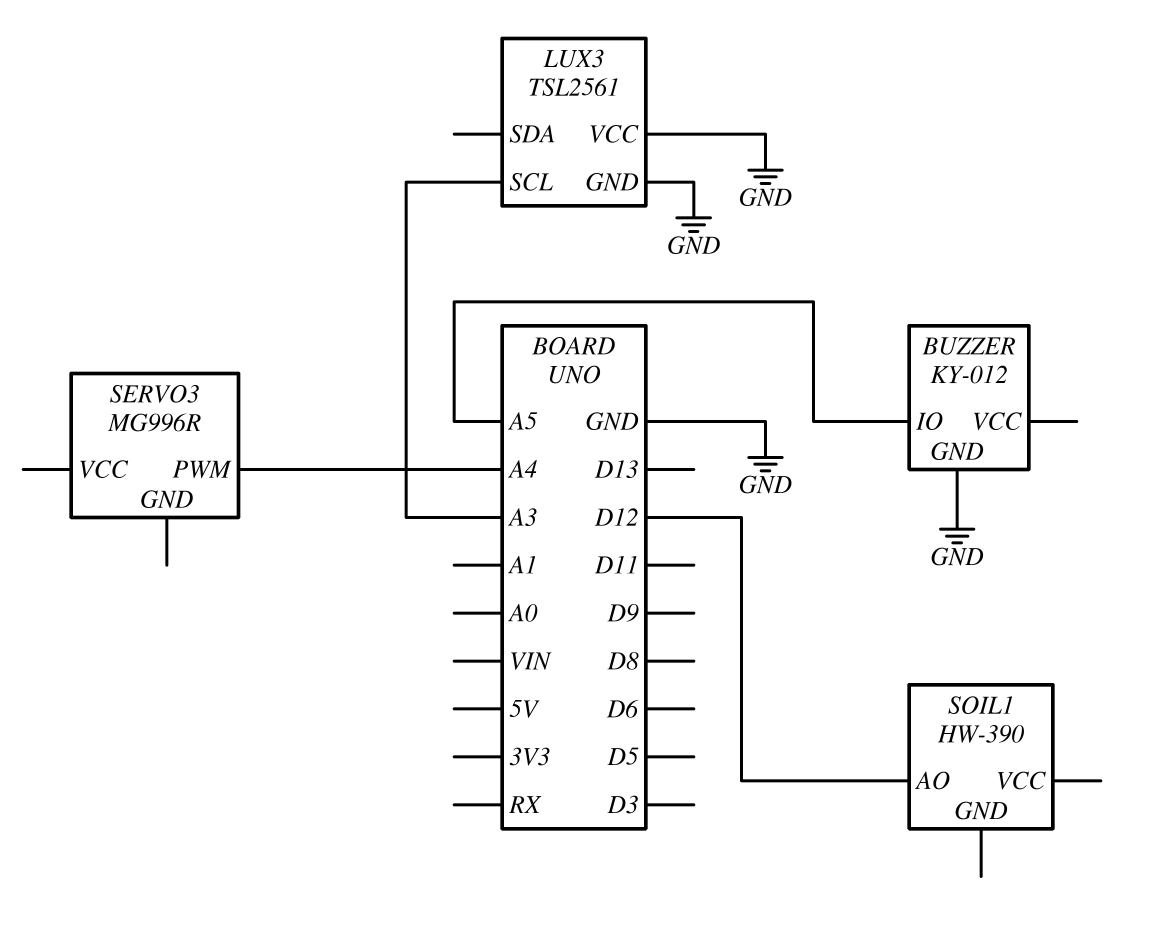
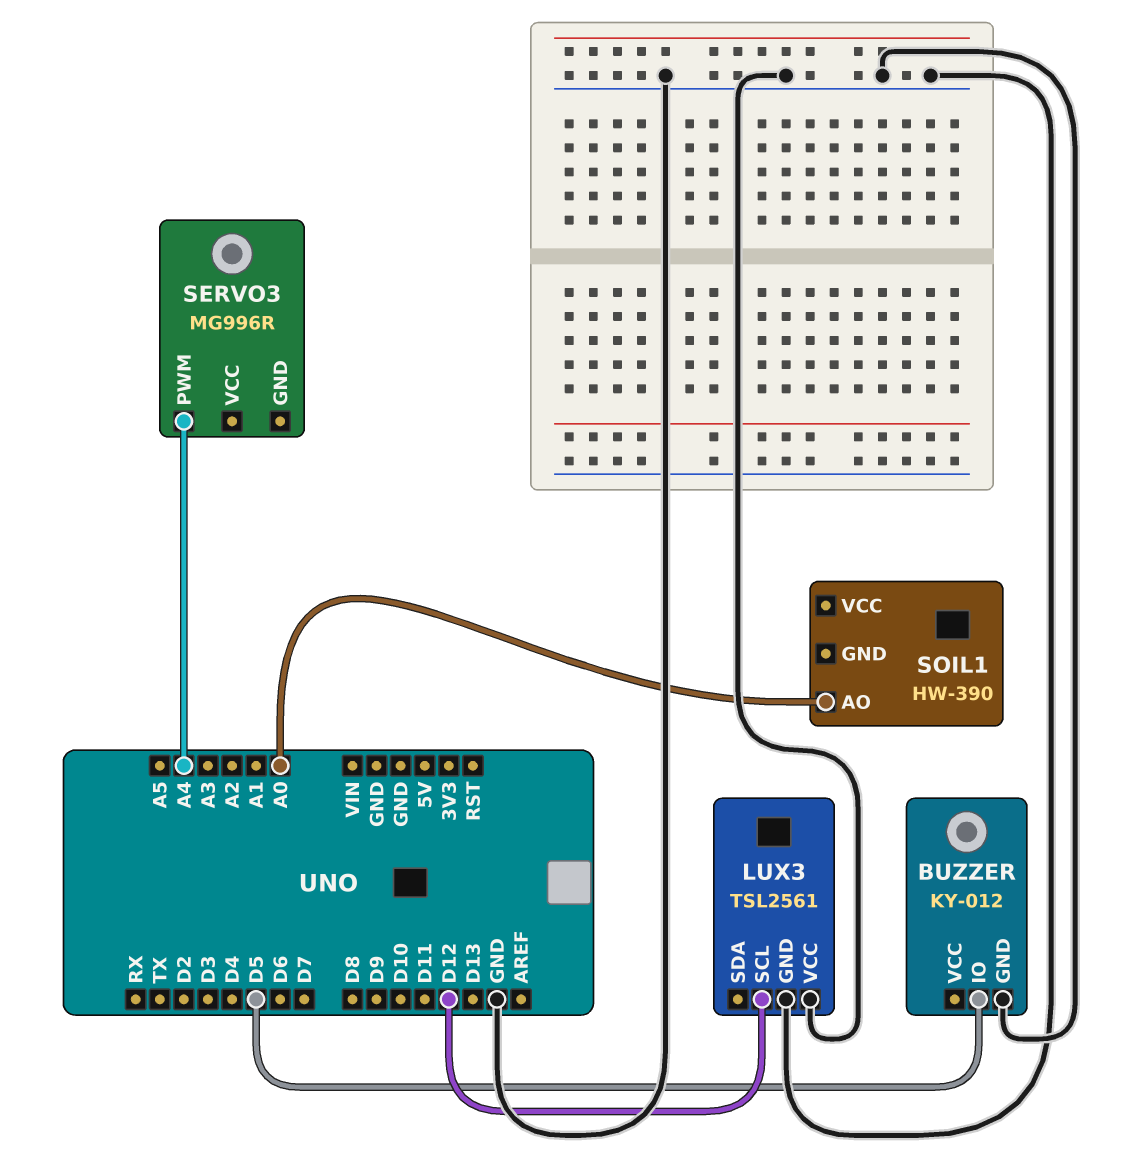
BUZZER pin IO: A5 -> D5
LUX3 pin SCL: A3 -> D12
SOIL1 pin AO: D12 -> A0

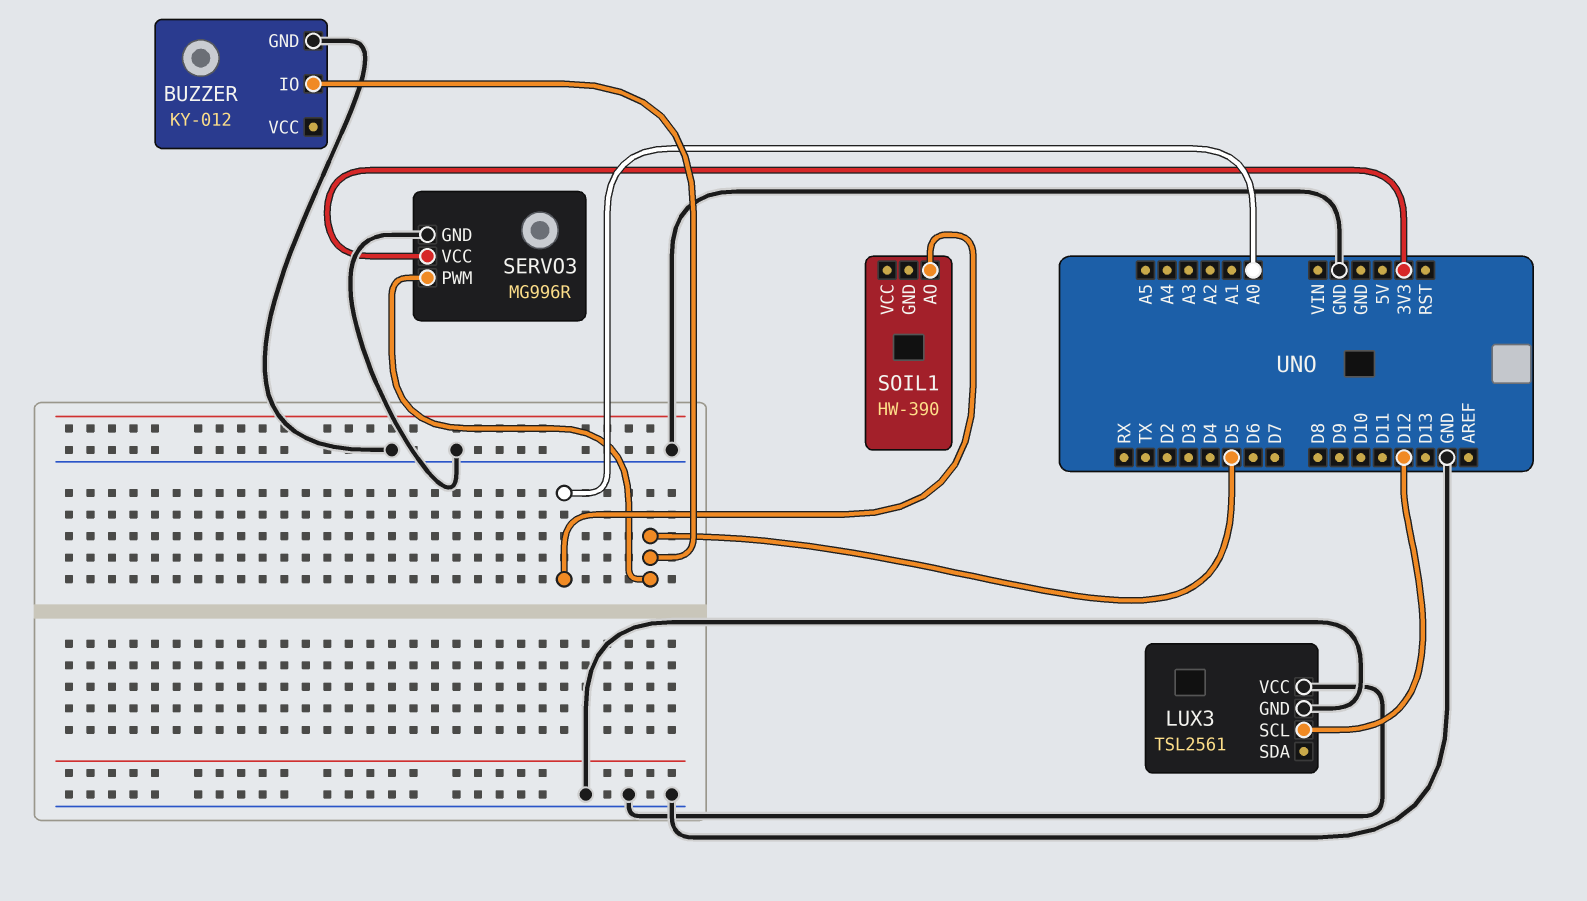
SERVO3 pin GND: none -> GND
SERVO3 pin PWM: A4 -> D5
SERVO3 pin VCC: none -> 3V3

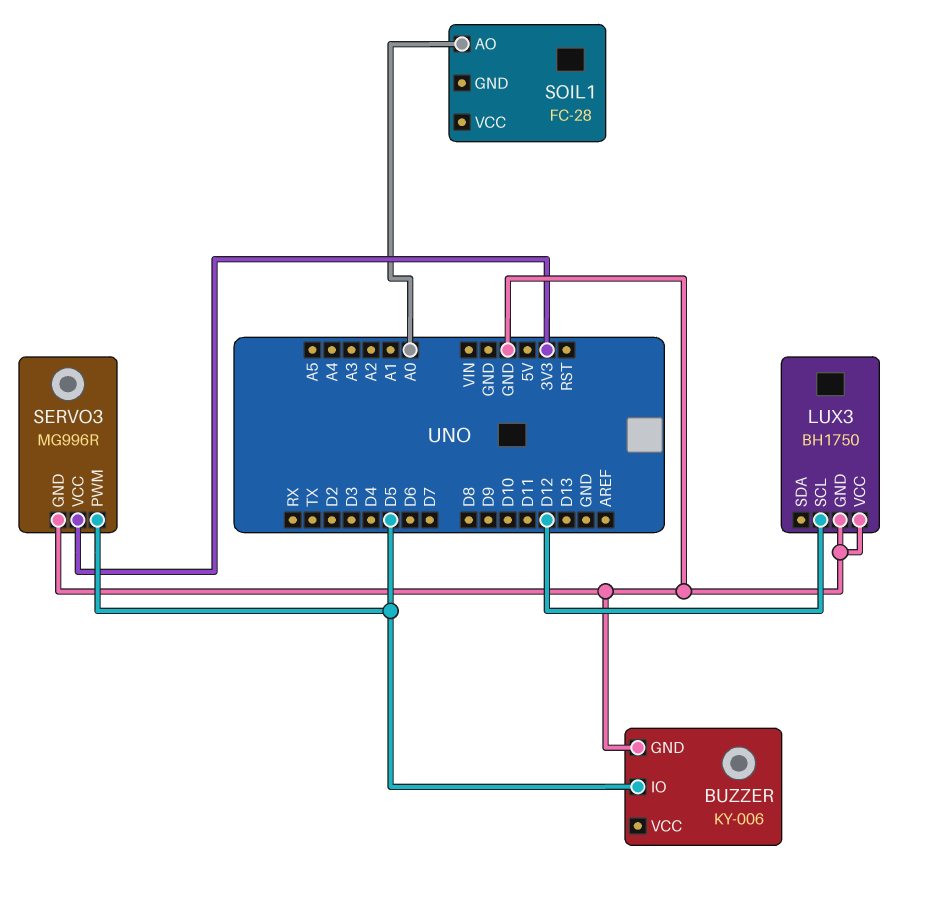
BUZZER: KY-012 -> KY-006
LUX3: TSL2561 -> BH1750
SOIL1: HW-390 -> FC-28

